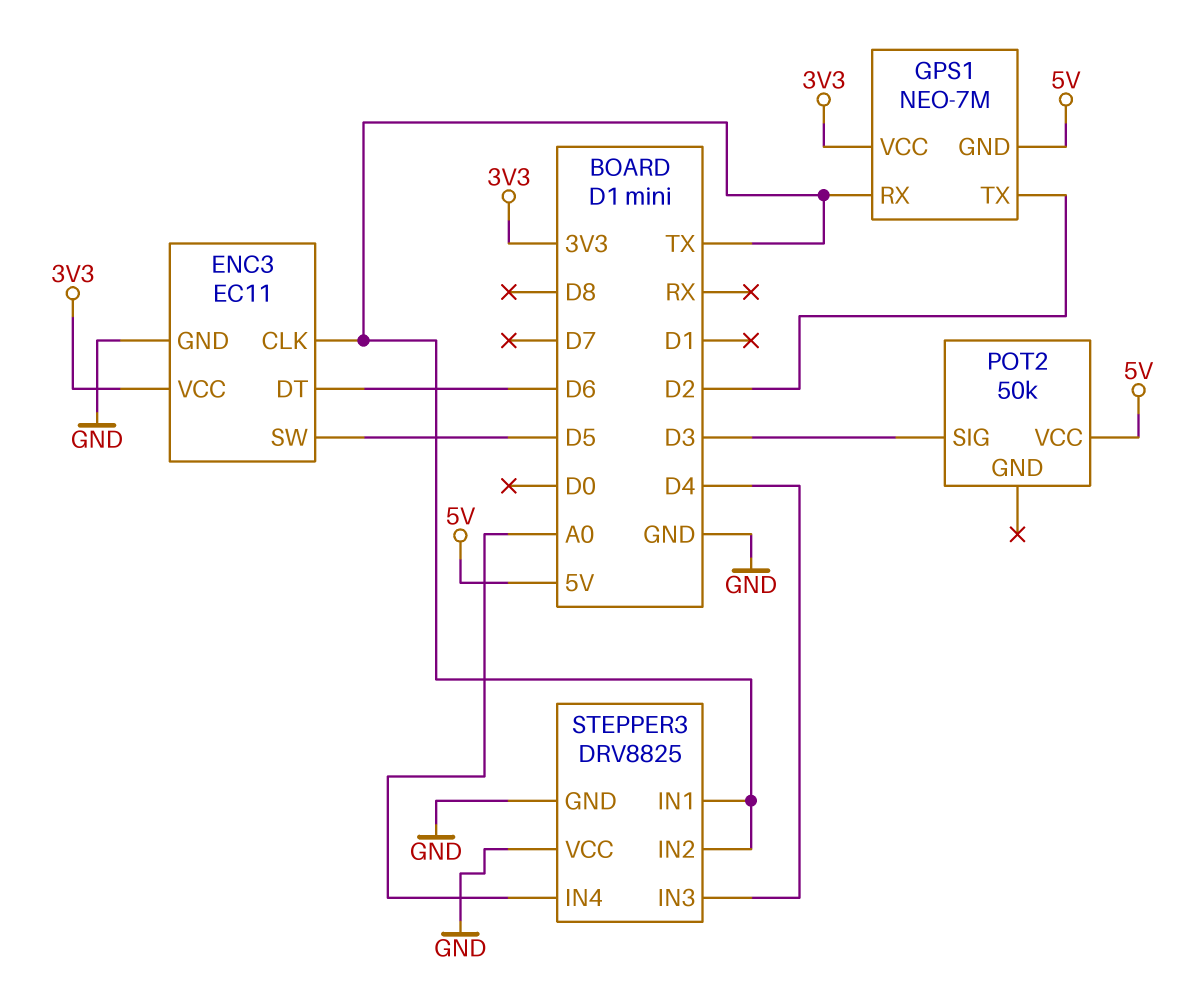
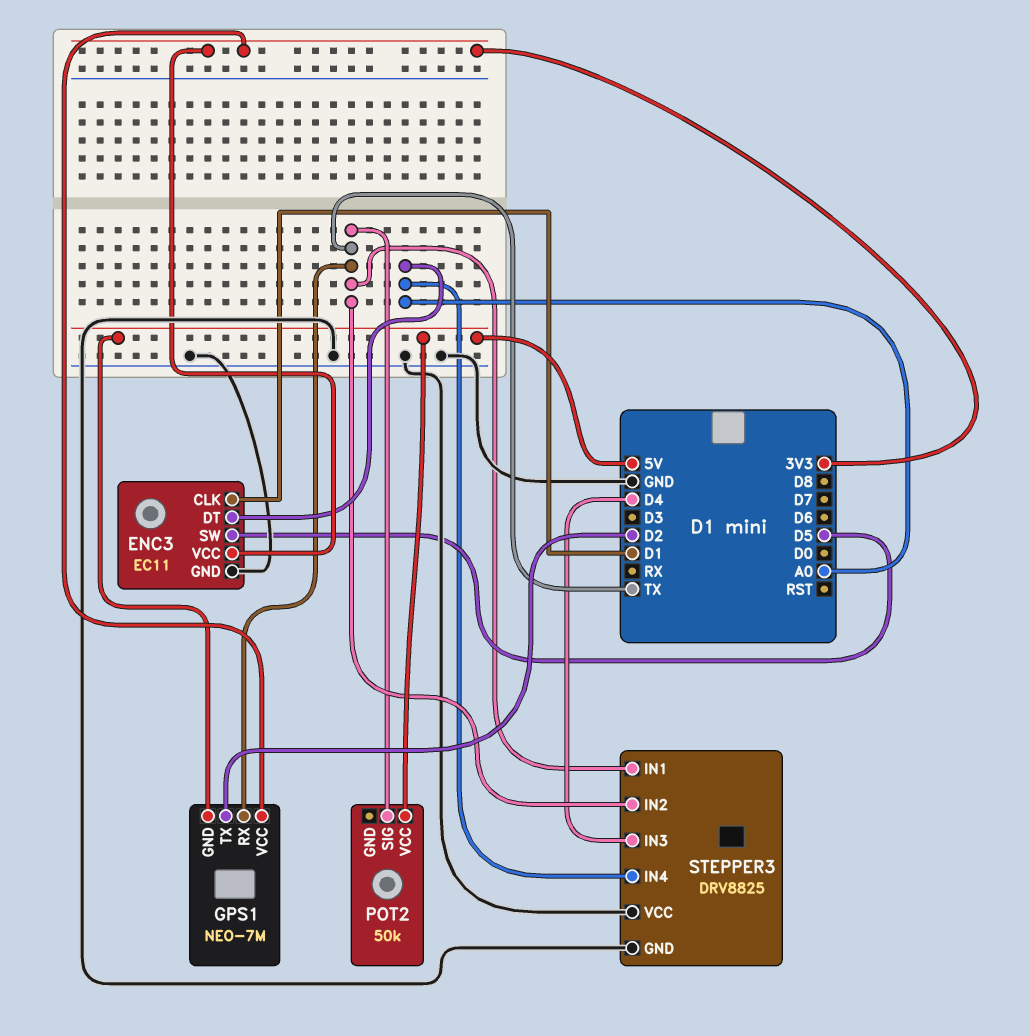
ENC3 pin CLK: TX -> D1
ENC3 pin DT: D6 -> A0
POT2 pin SIG: D3 -> TX

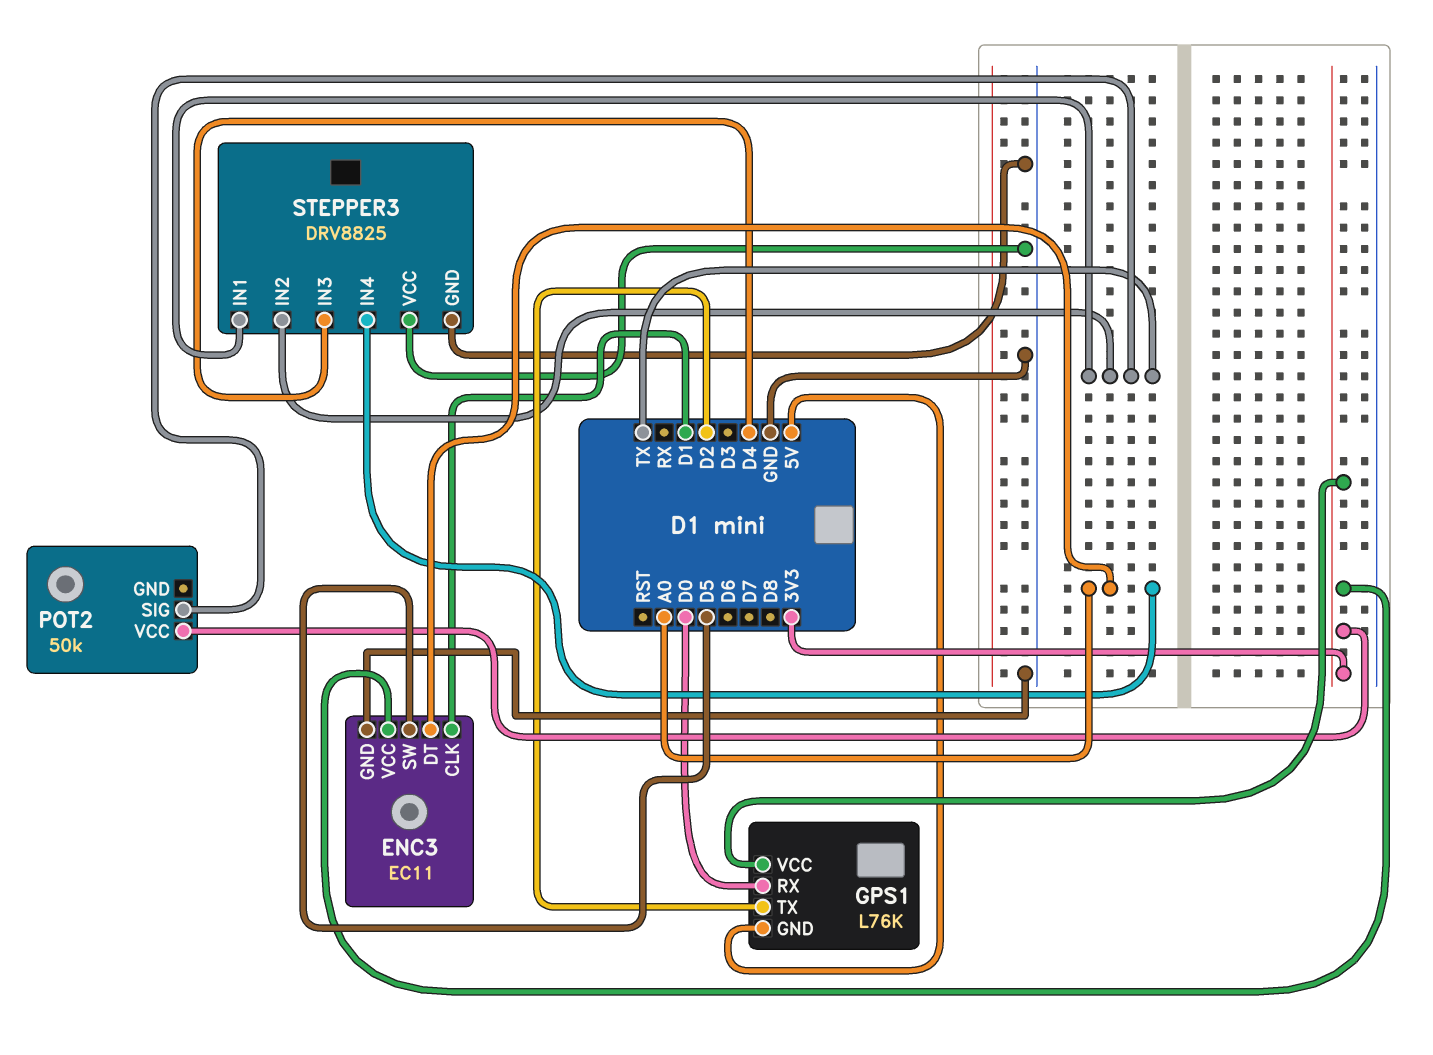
GPS1: NEO-7M -> L76K
GPS1 pin RX: TX -> D0
POT2 pin VCC: 5V -> 3V3

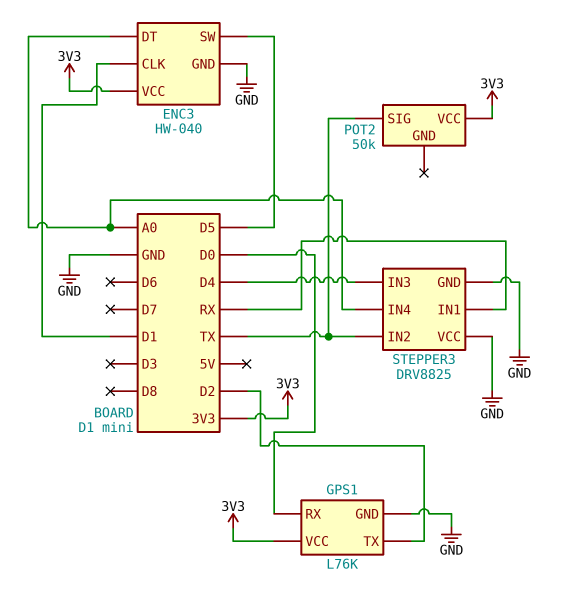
ENC3: EC11 -> HW-040
GPS1 pin GND: 5V -> GND
STEPPER3 pin IN1: TX -> RX

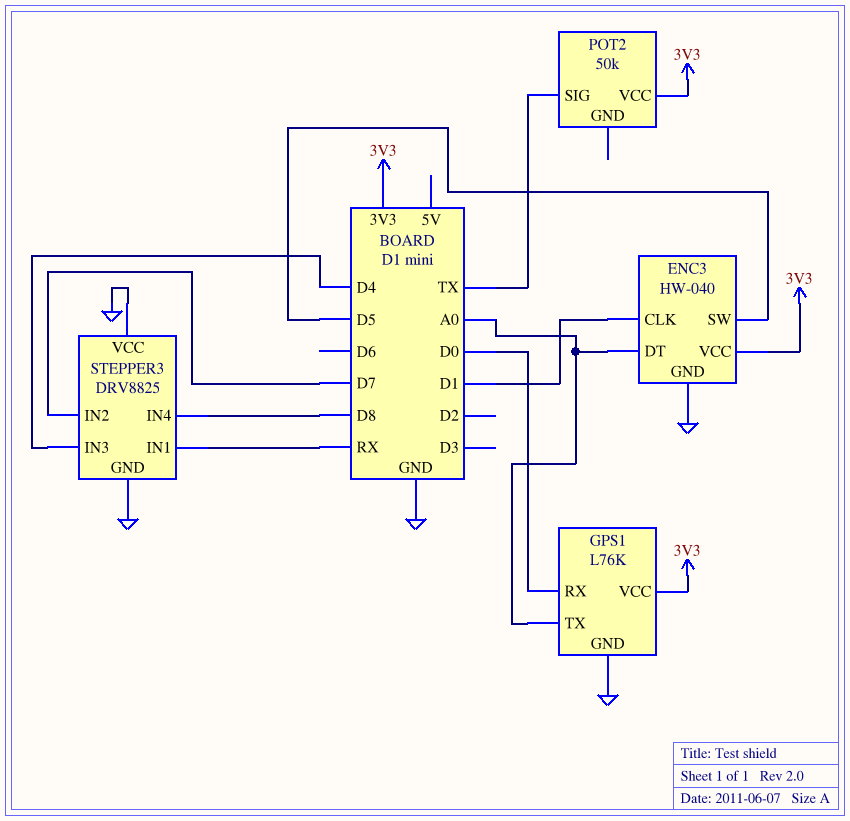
GPS1 pin TX: D2 -> A0
STEPPER3 pin IN2: TX -> D7
STEPPER3 pin IN4: A0 -> D8

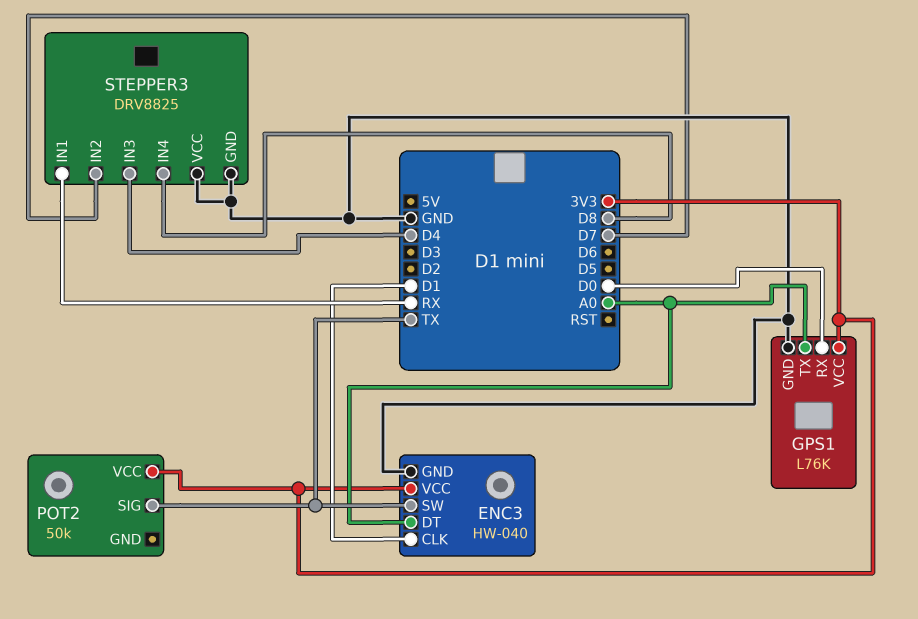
ENC3 pin SW: D5 -> TX

